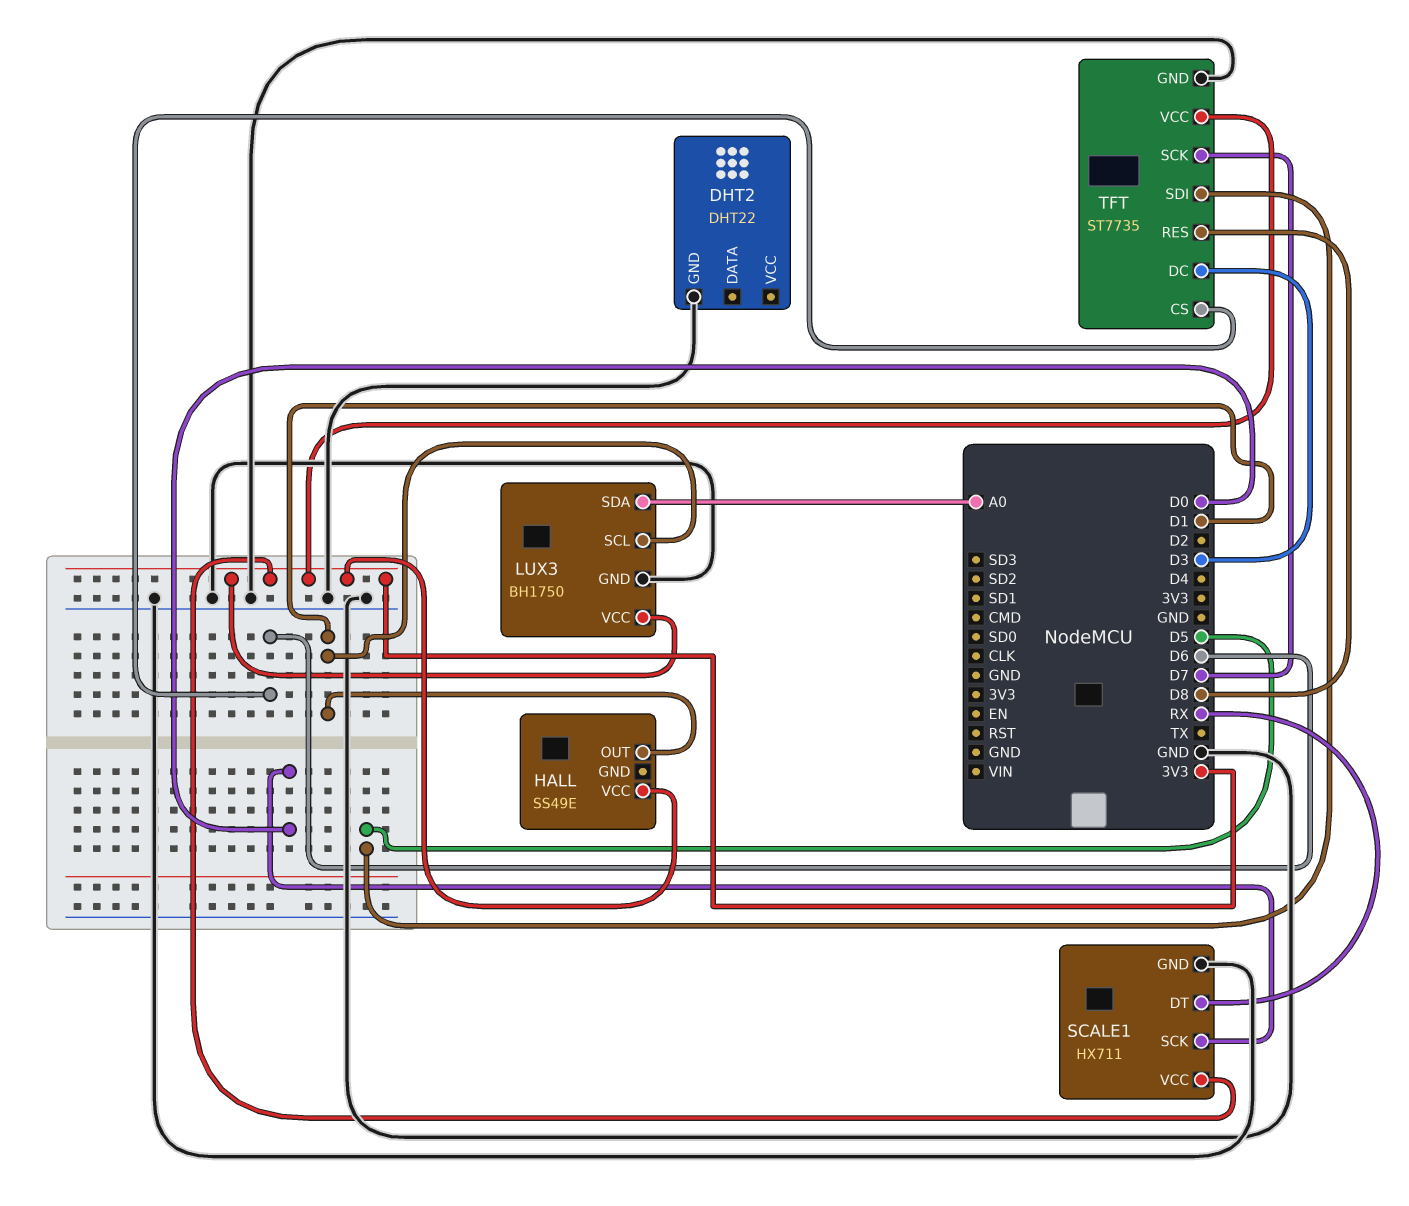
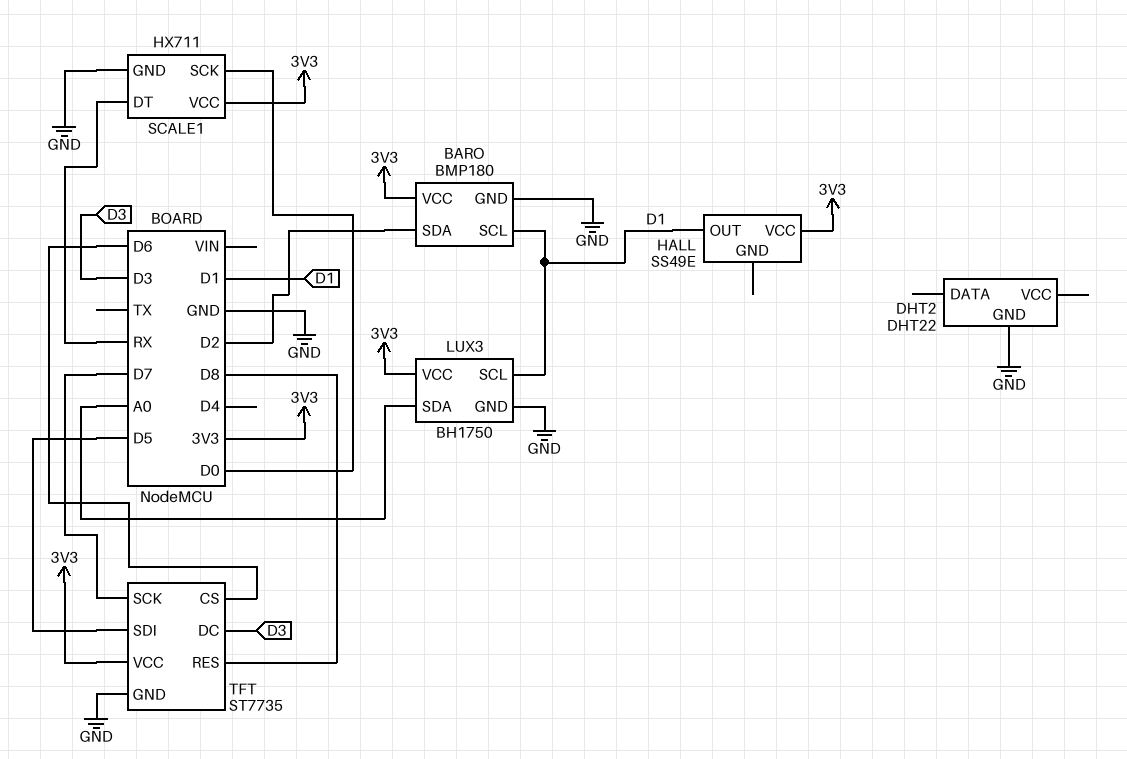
BARO: none -> BMP180
BARO pin GND: none -> GND
BARO pin SCL: none -> D1
BARO pin SDA: none -> D2
BARO pin VCC: none -> 3V3

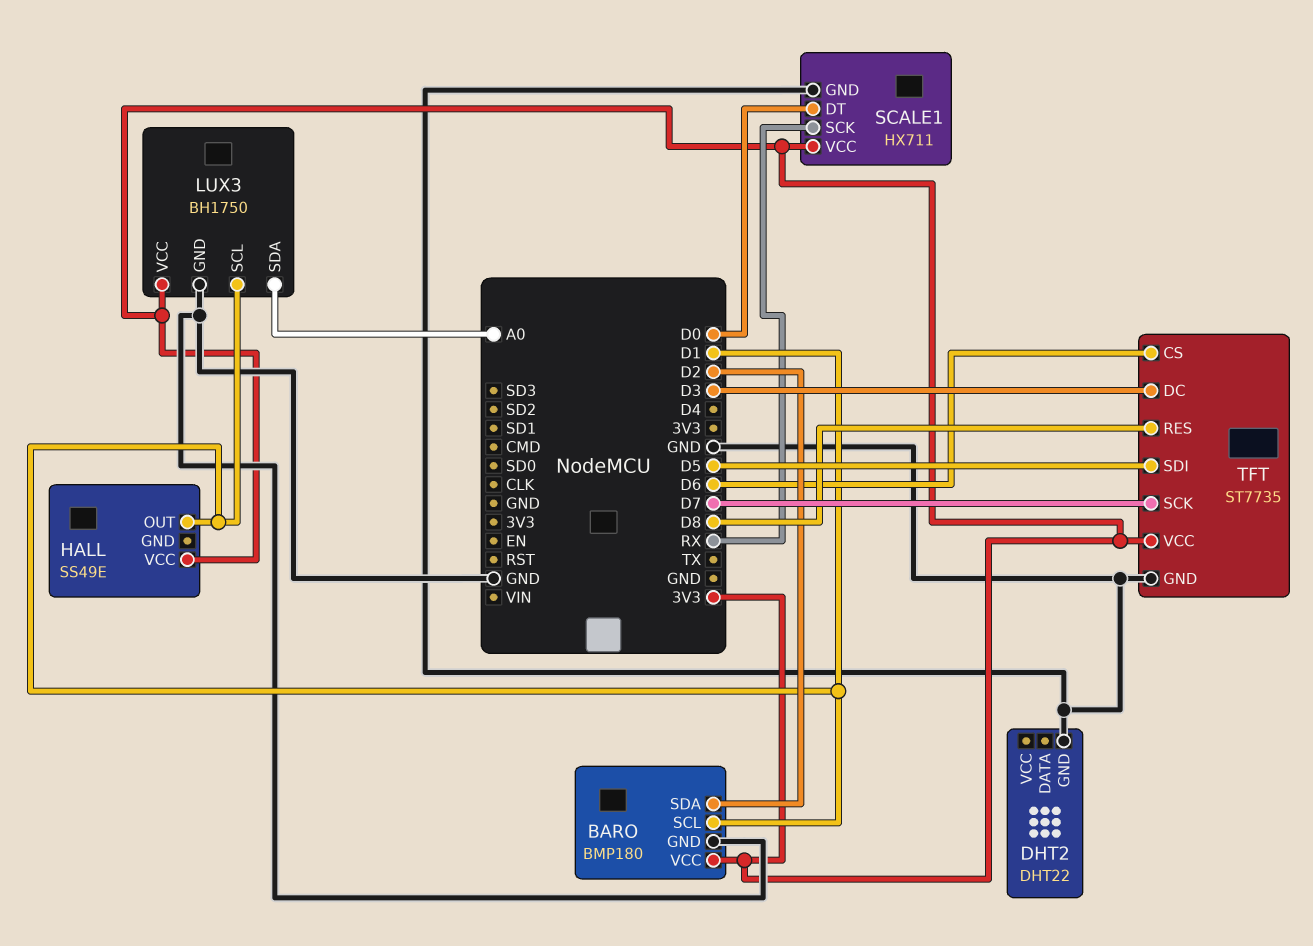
SCALE1 pin DT: RX -> D0
SCALE1 pin SCK: D0 -> RX

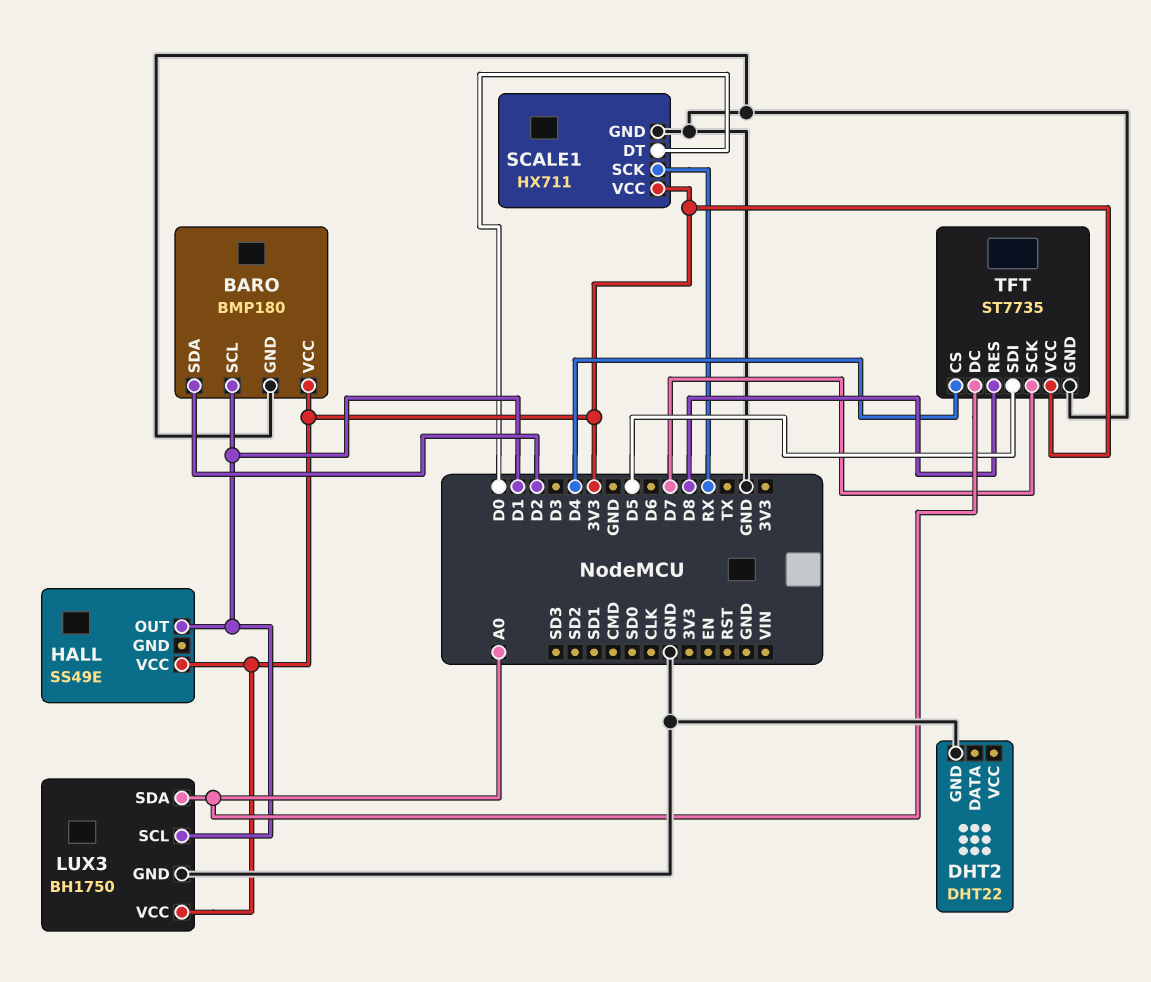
TFT pin CS: D6 -> D4
TFT pin DC: D3 -> A0

